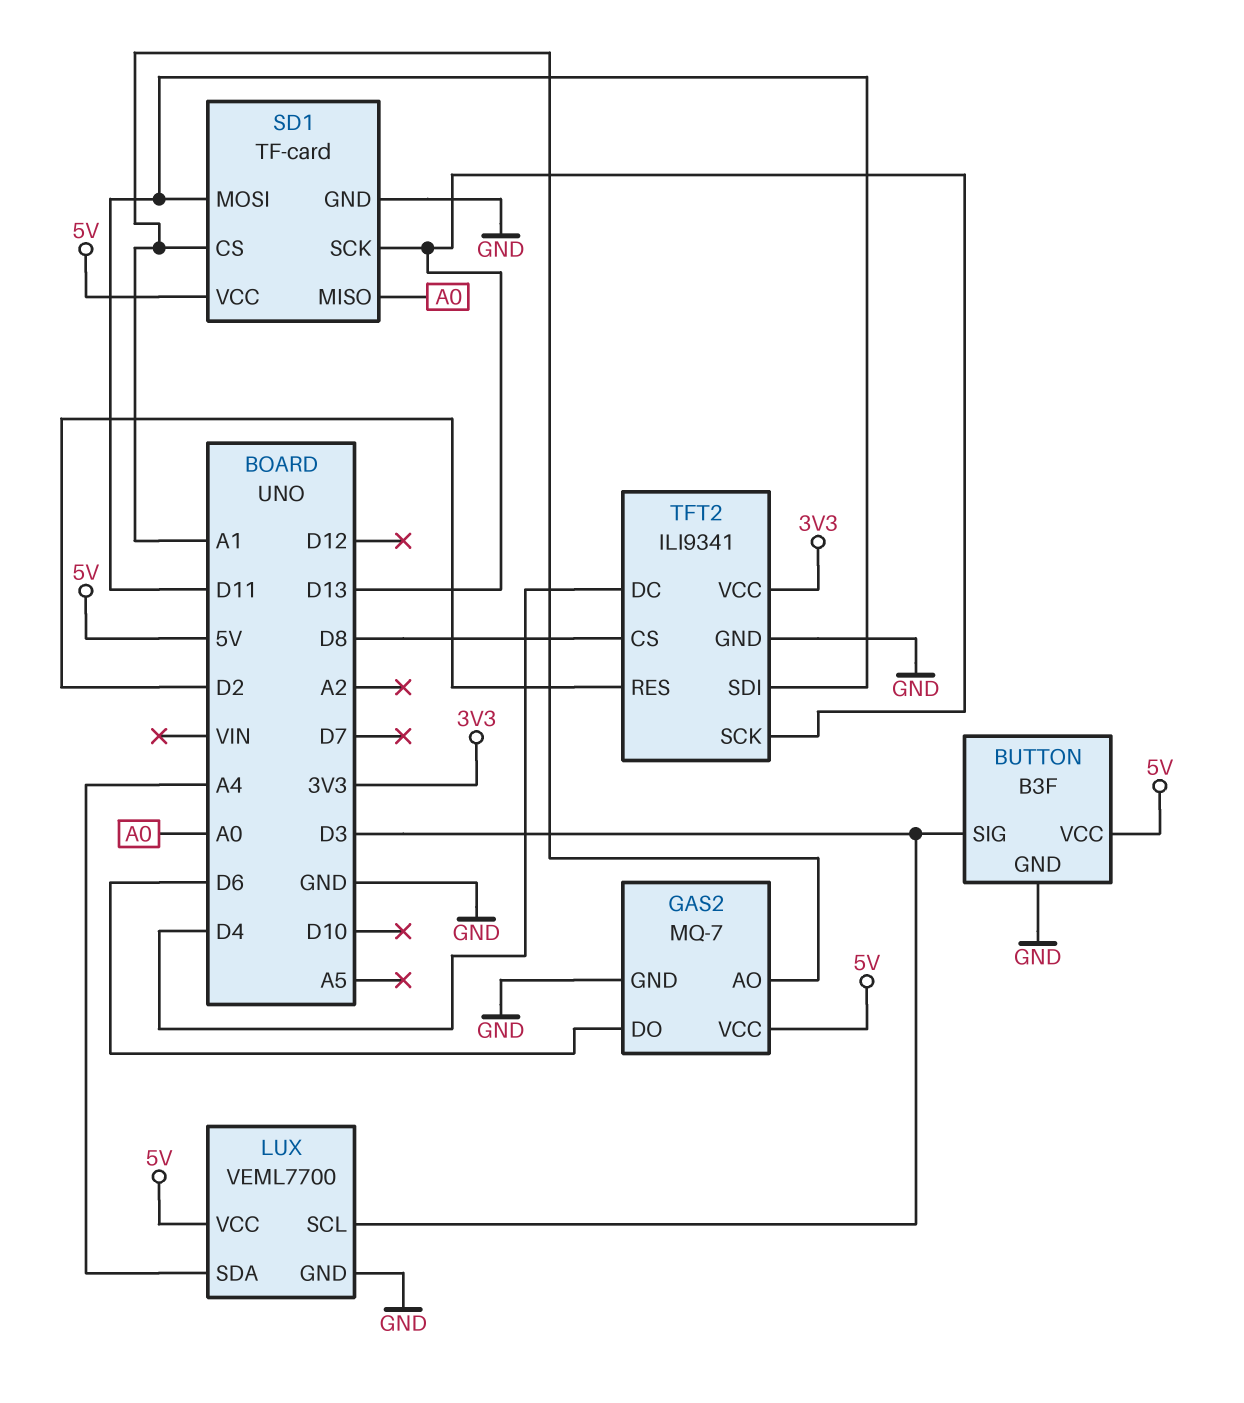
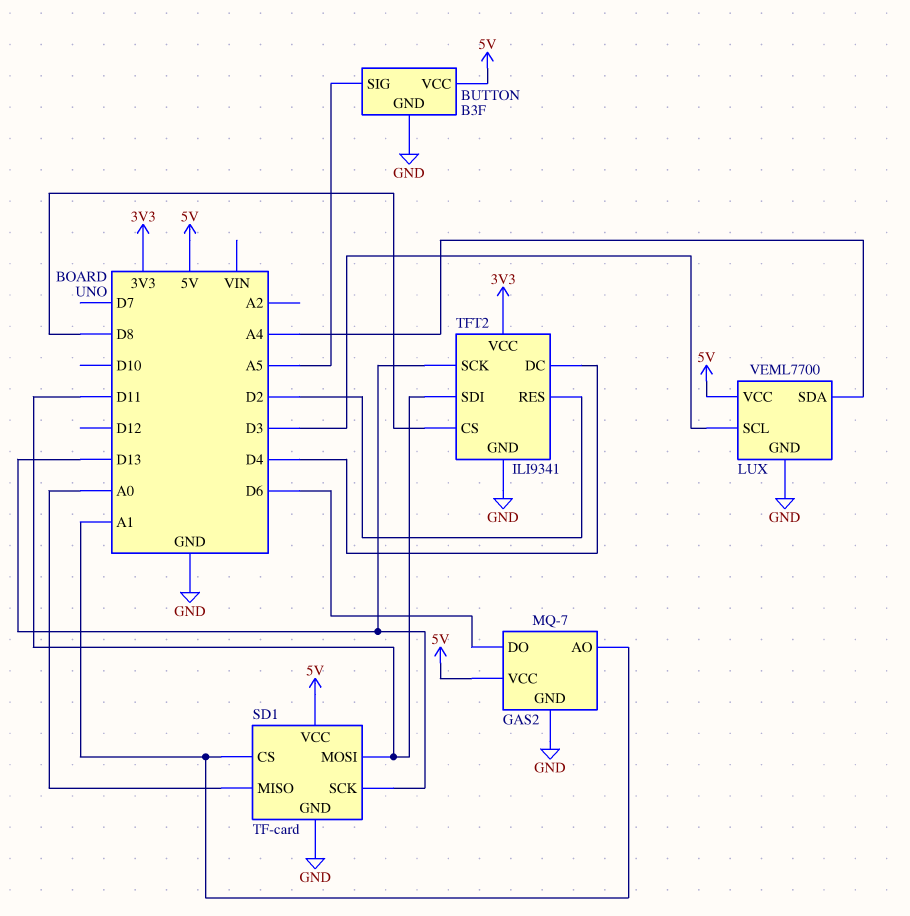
BUTTON pin SIG: D3 -> A5

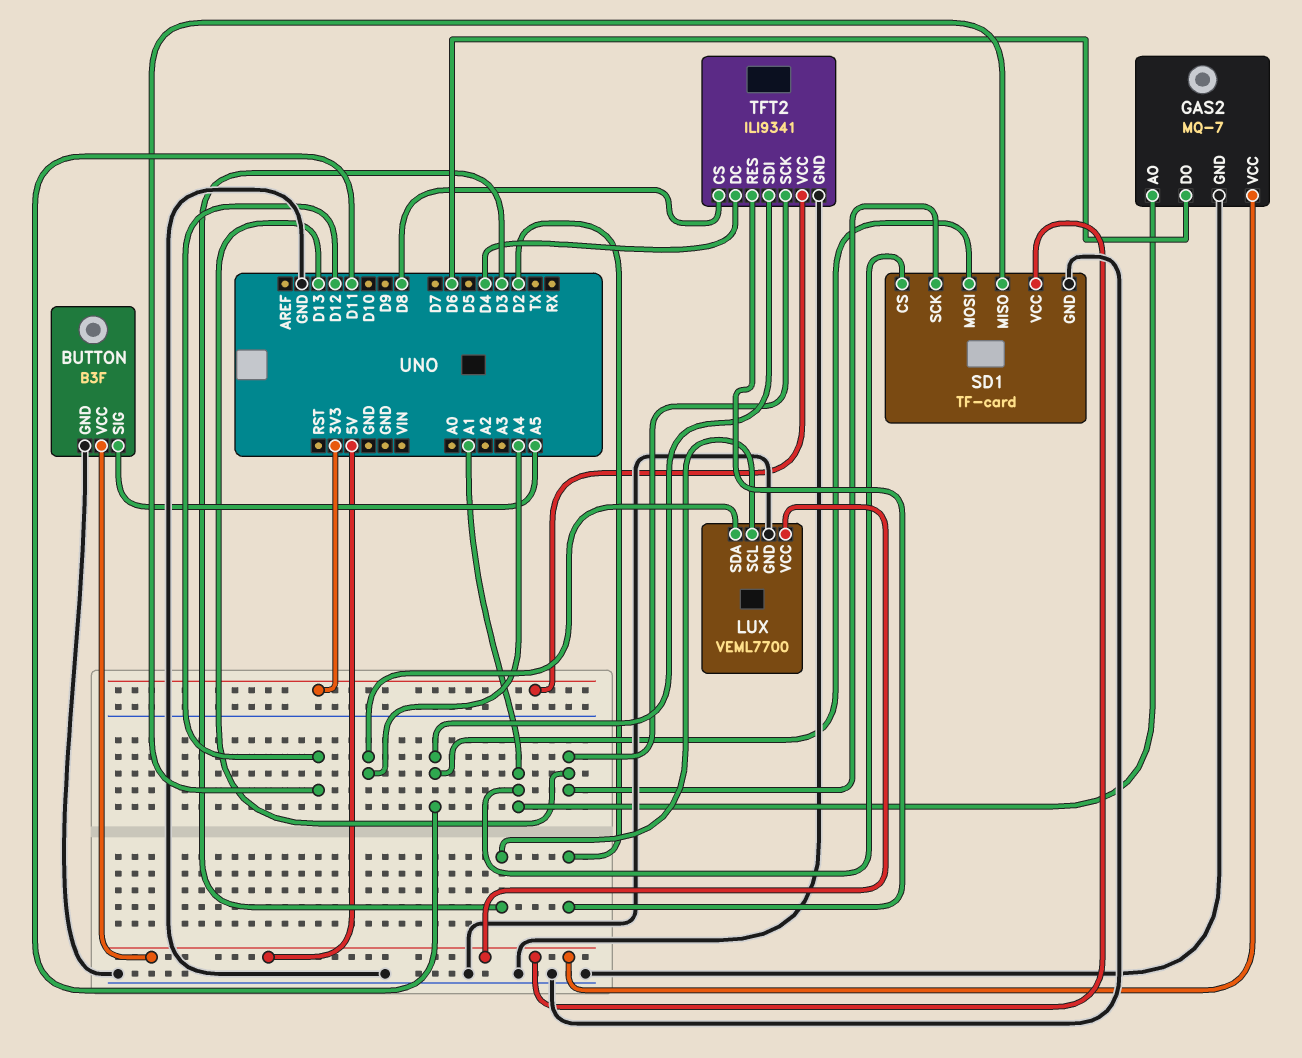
SD1 pin MISO: A0 -> D12

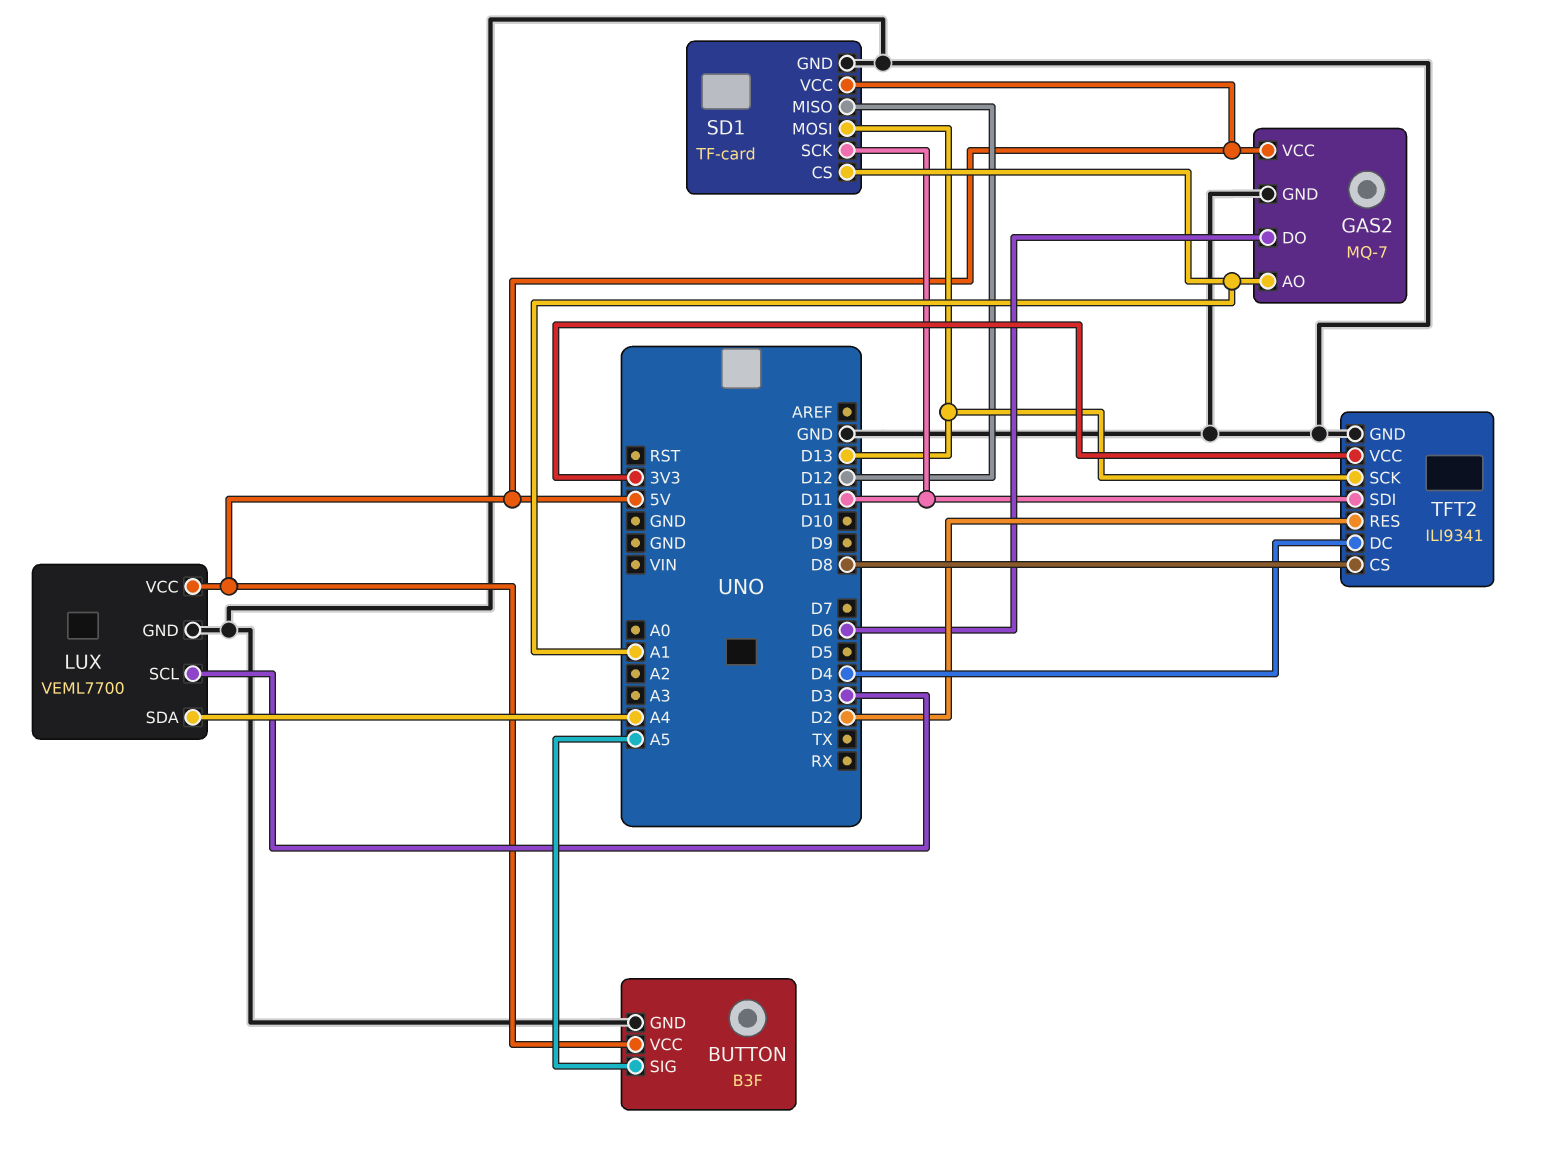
SD1 pin MOSI: D11 -> D13
SD1 pin SCK: D13 -> D11

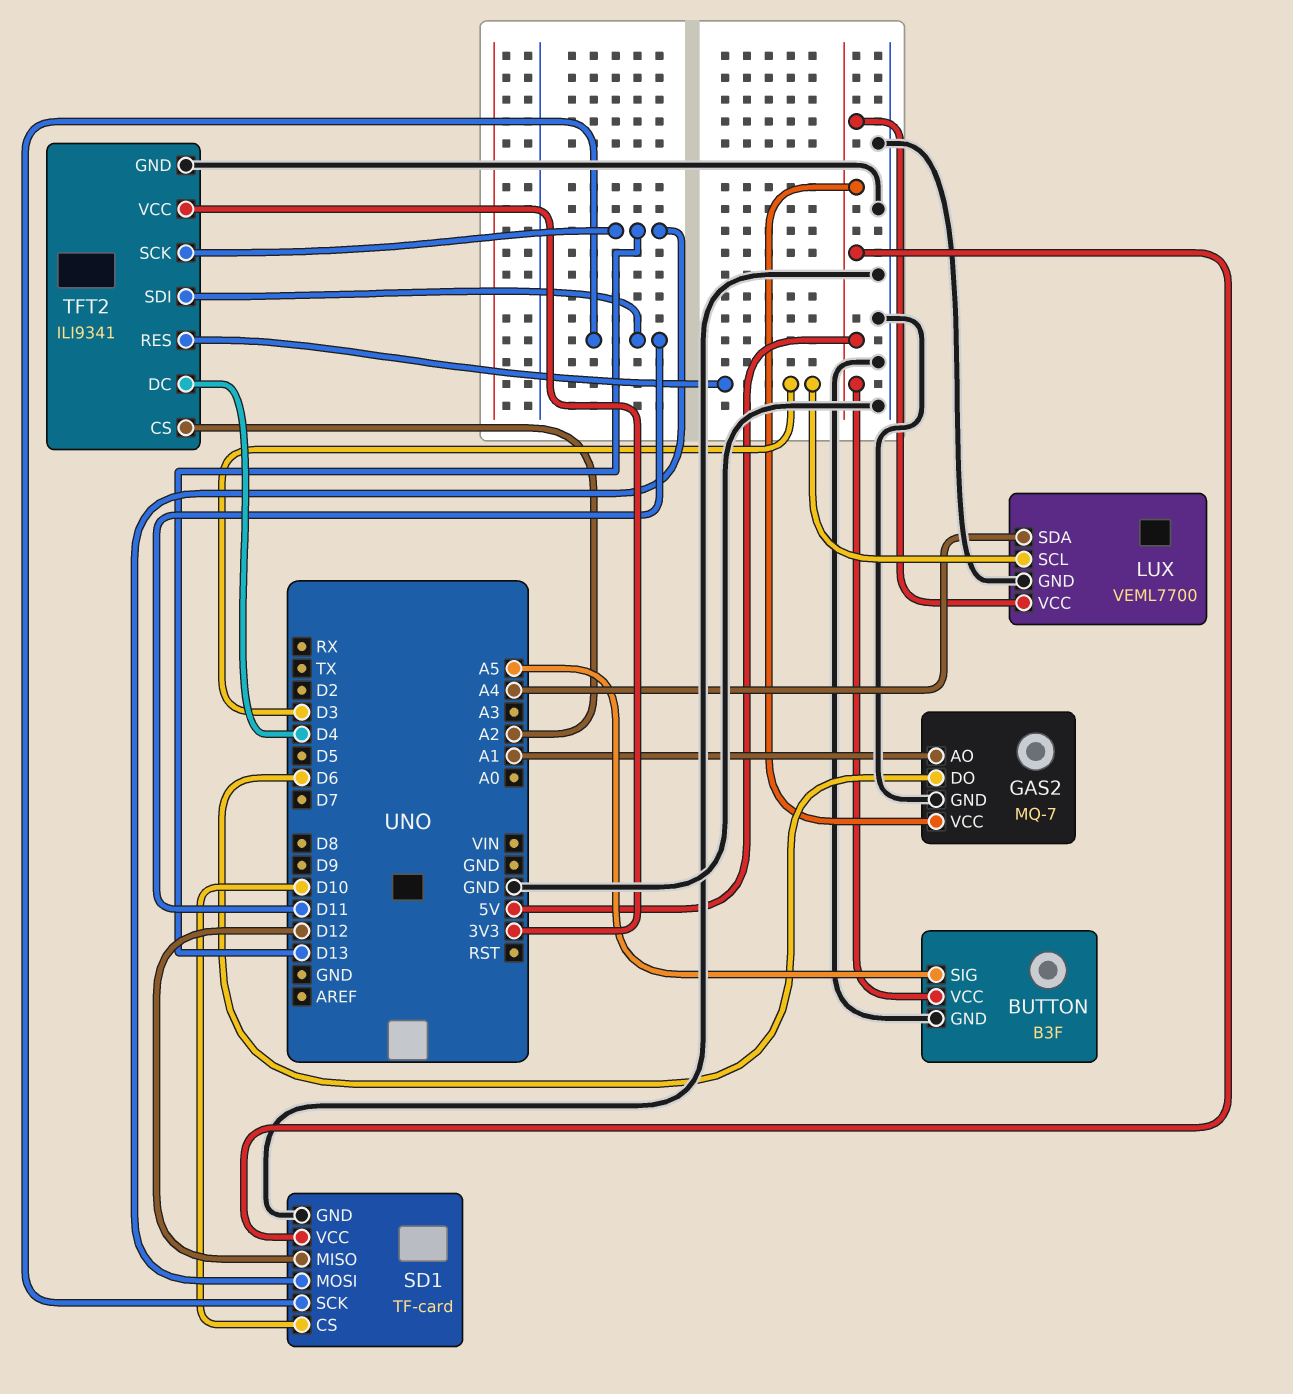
SD1 pin CS: A1 -> D10
TFT2 pin CS: D8 -> A2
TFT2 pin RES: D2 -> D3

